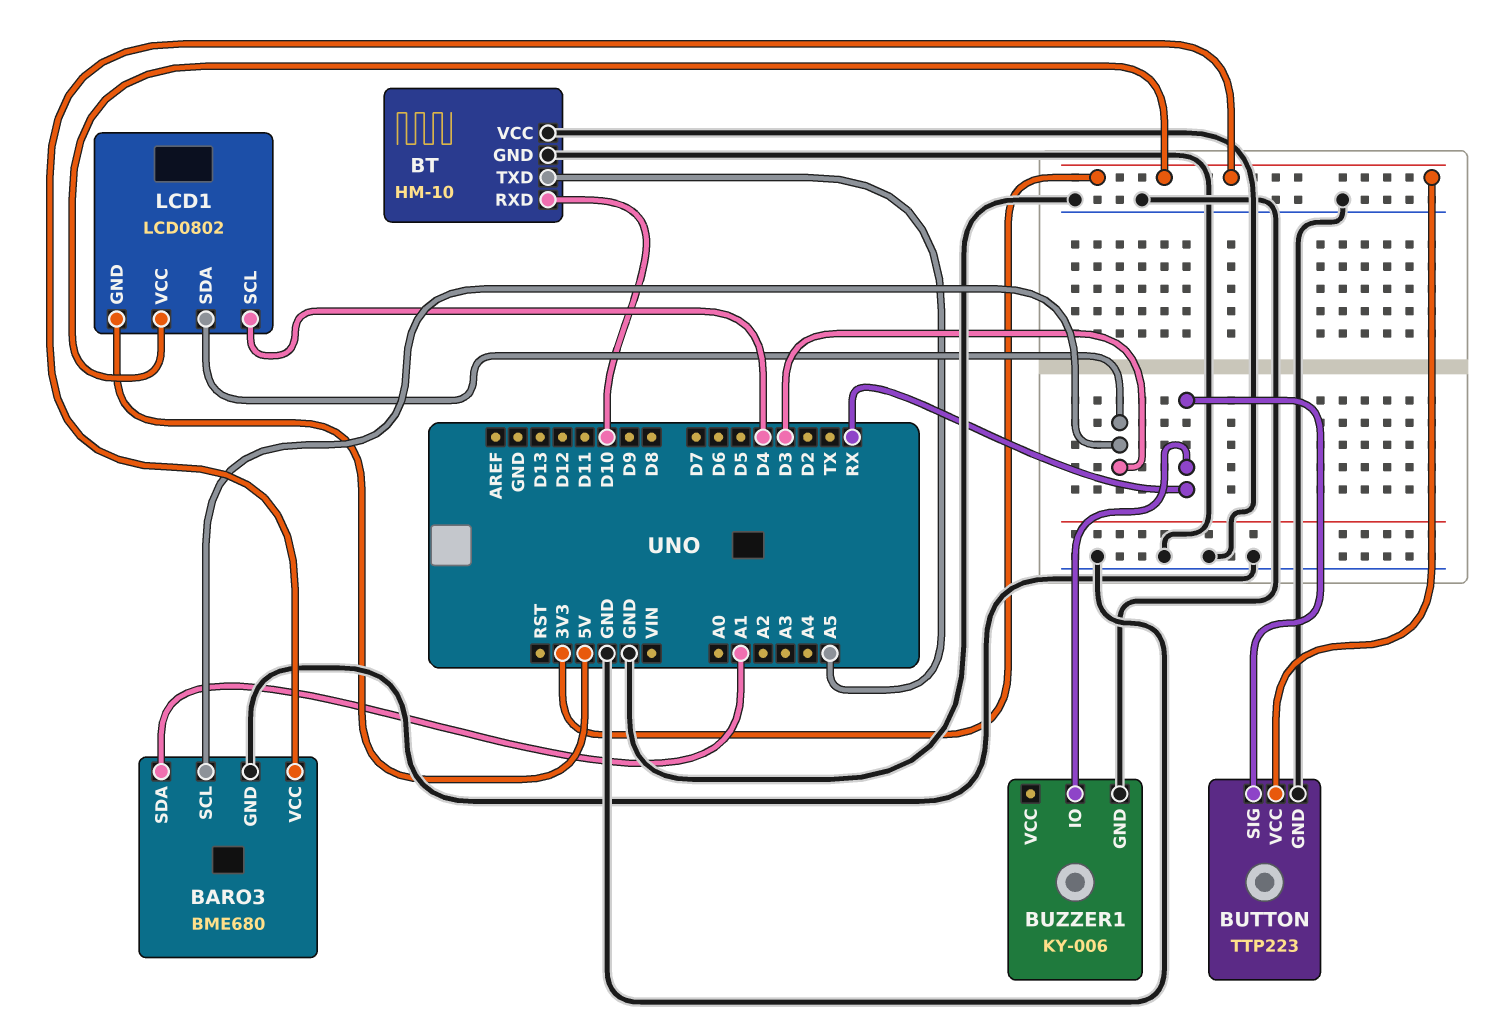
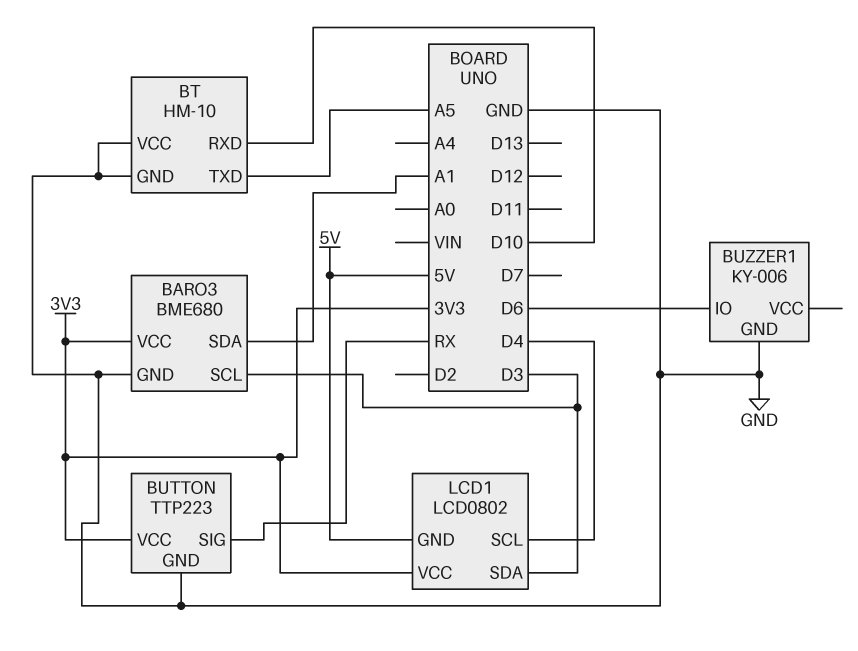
BUZZER1 pin IO: RX -> D6

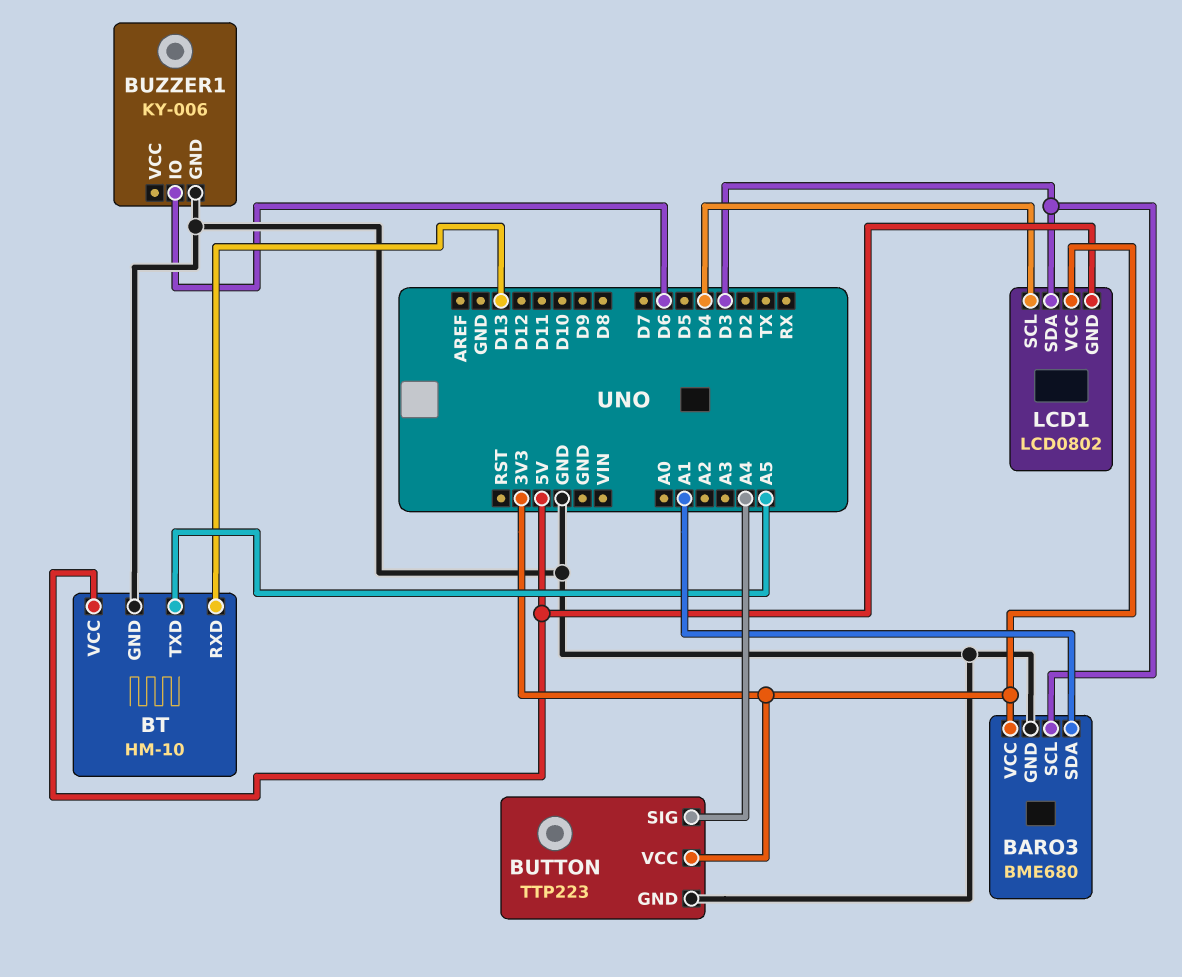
BT pin RXD: D10 -> D13
BT pin VCC: GND -> 5V
BUTTON pin SIG: RX -> A4

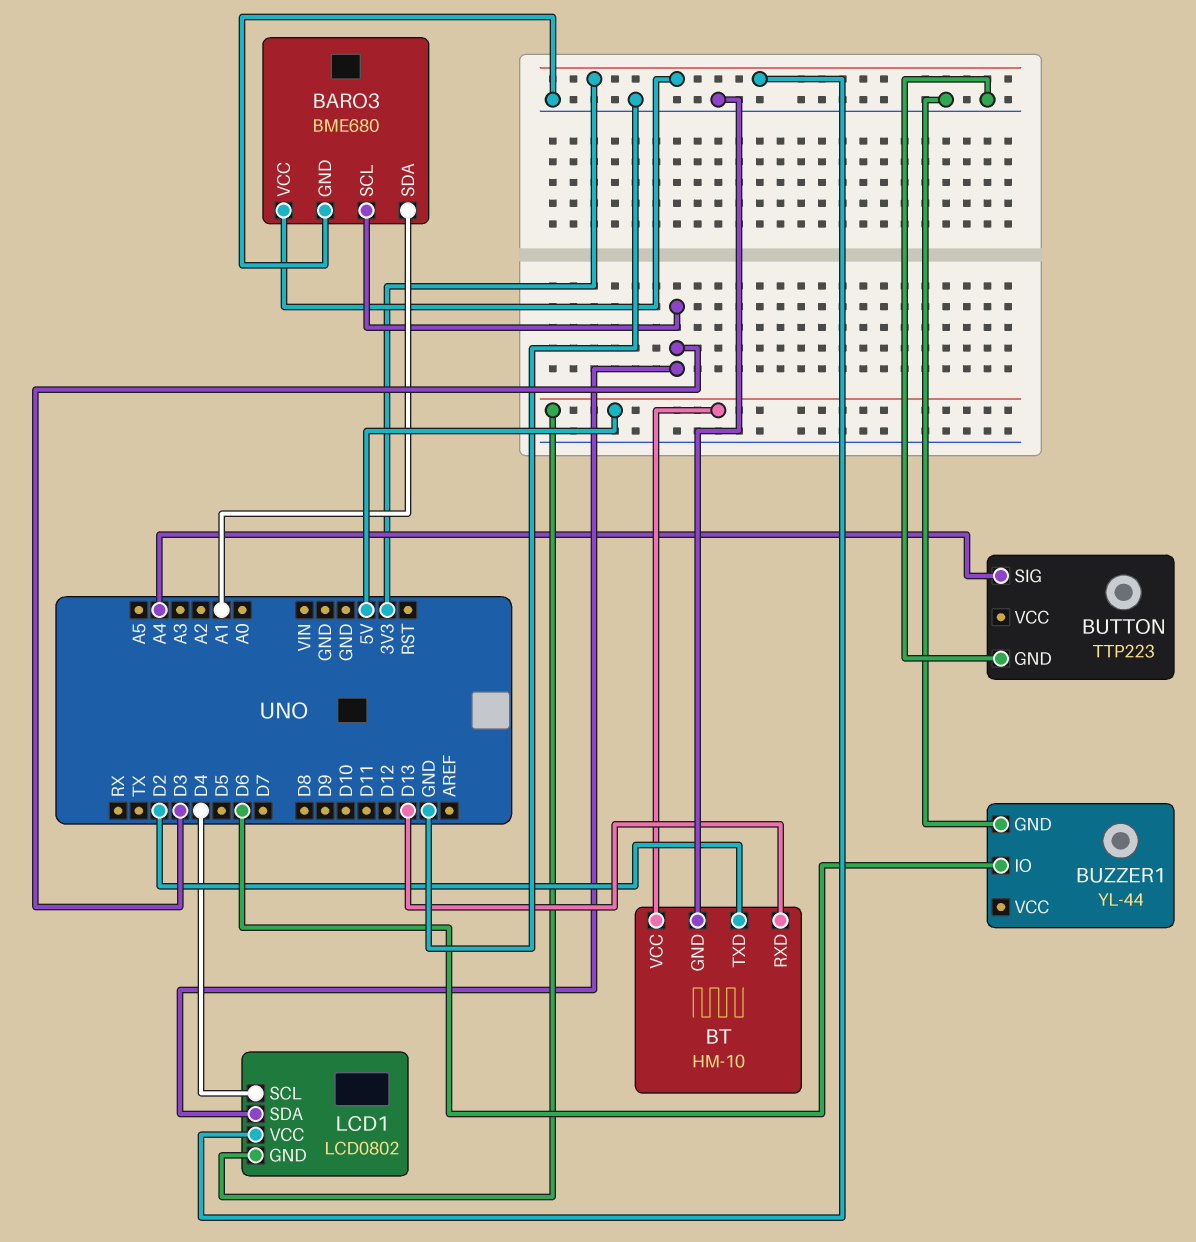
BT pin TXD: A5 -> D2
BUTTON pin VCC: 3V3 -> none
BUZZER1: KY-006 -> YL-44

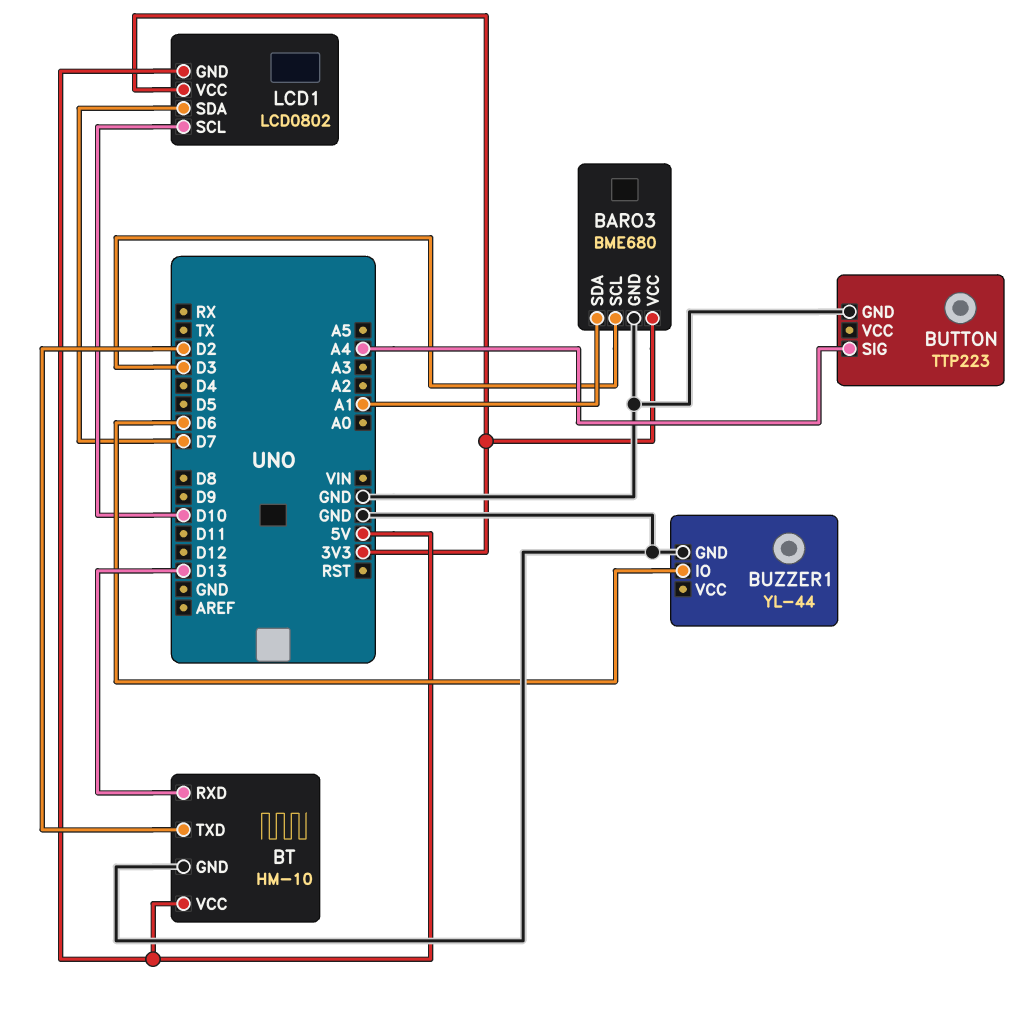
LCD1 pin SCL: D4 -> D10
LCD1 pin SDA: D3 -> D7

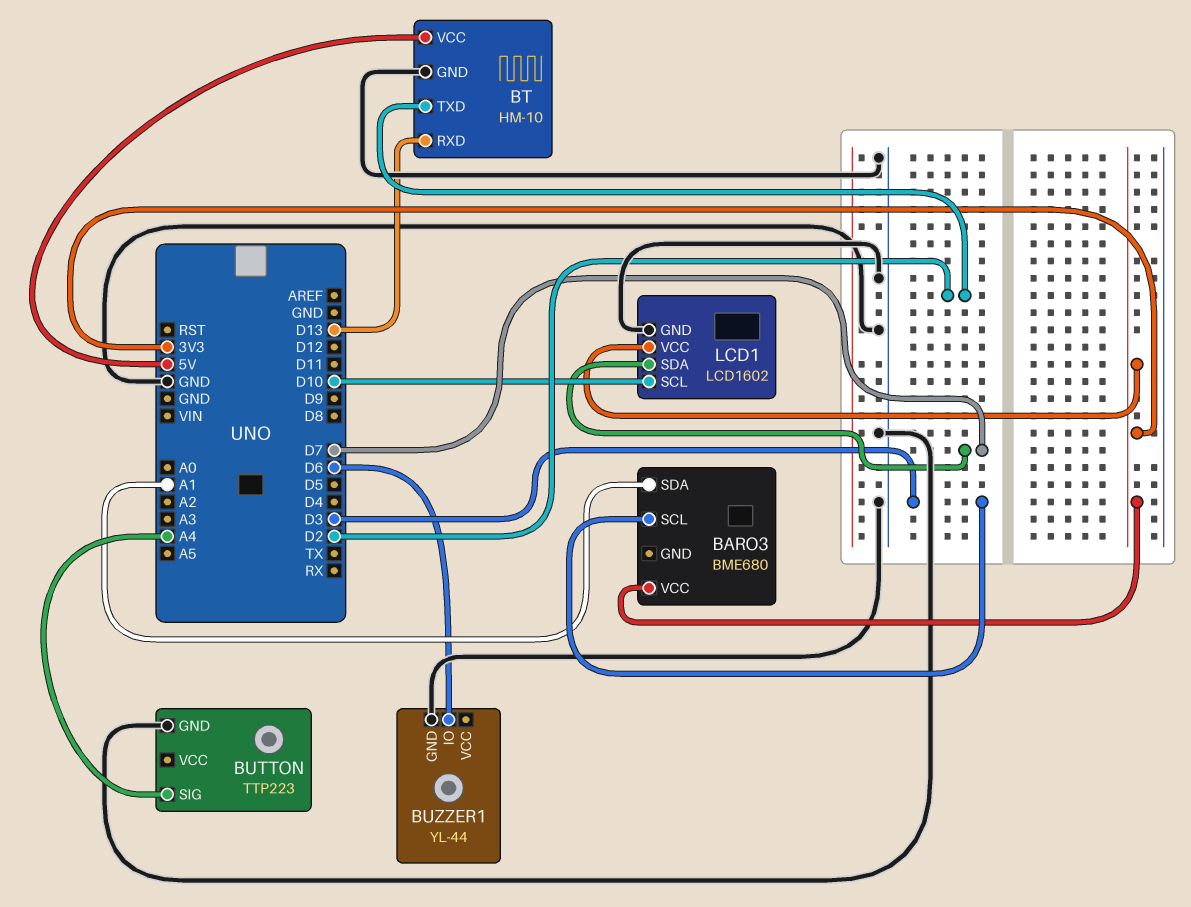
BARO3 pin GND: GND -> none
LCD1: LCD0802 -> LCD1602
LCD1 pin GND: 5V -> GND

